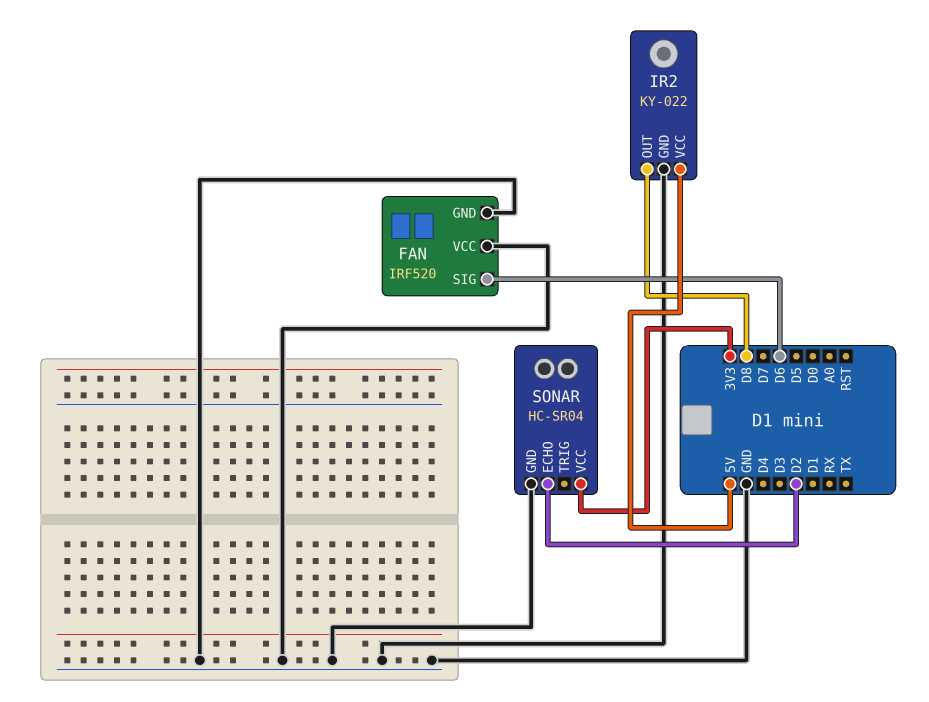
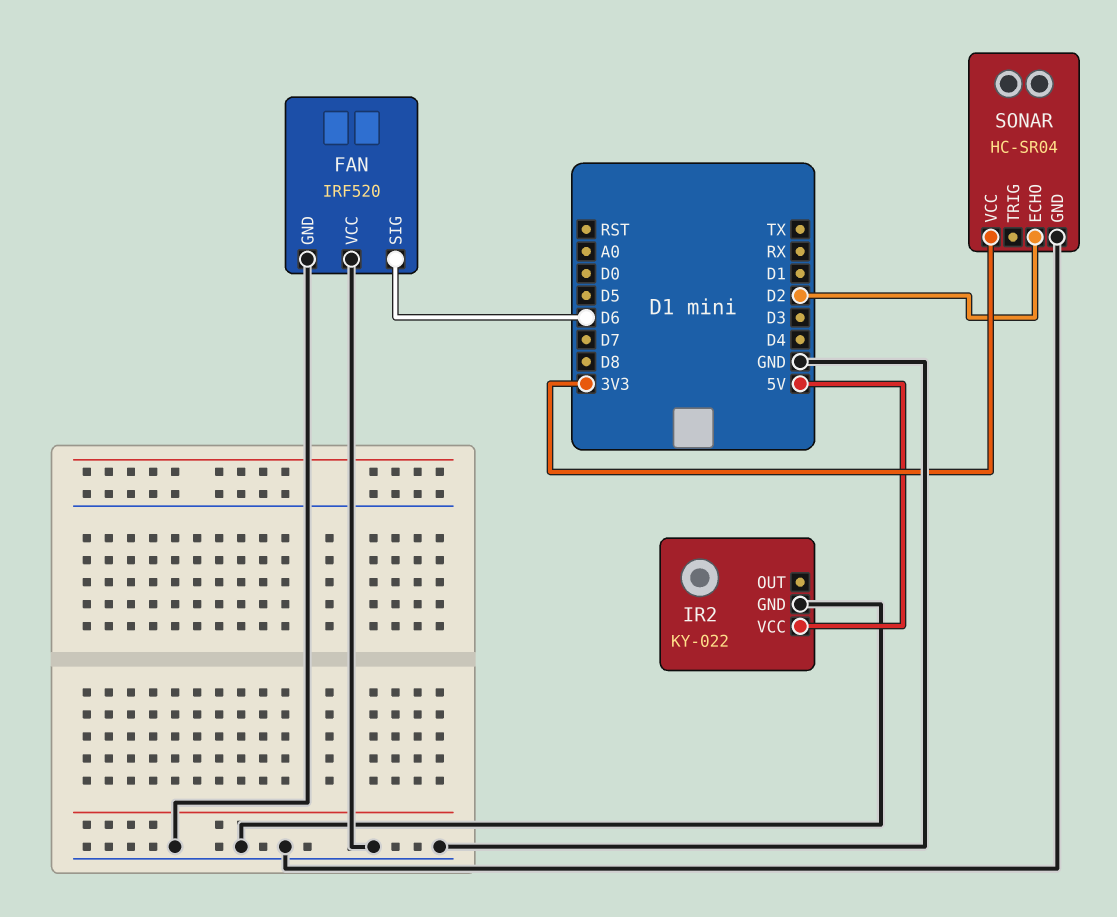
IR2 pin OUT: D8 -> none

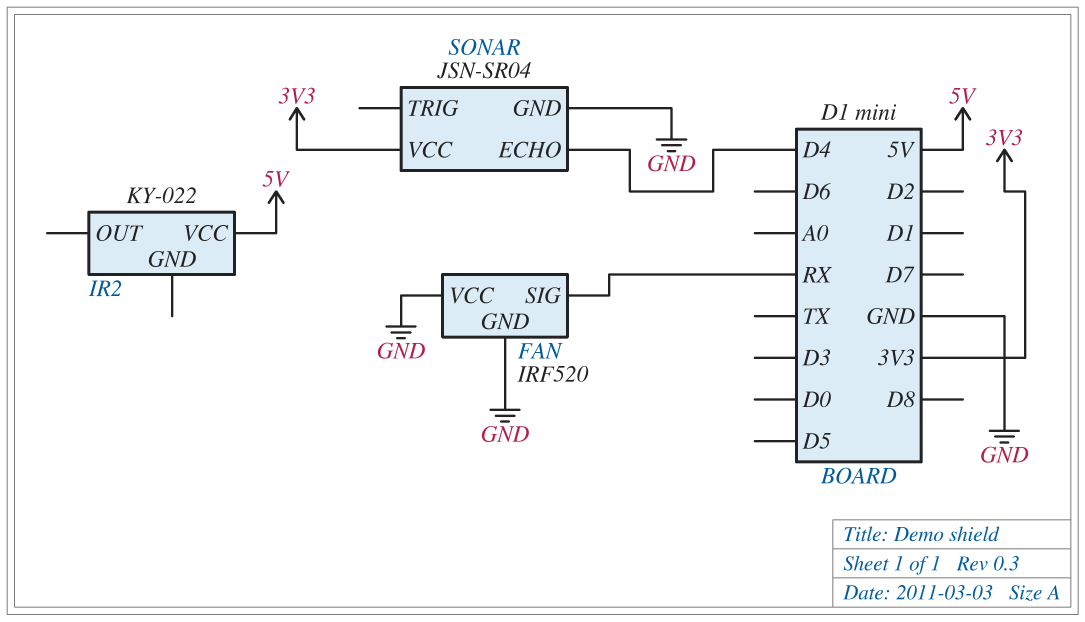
FAN pin SIG: D6 -> RX
IR2 pin GND: GND -> none
SONAR: HC-SR04 -> JSN-SR04
SONAR pin ECHO: D2 -> D4

